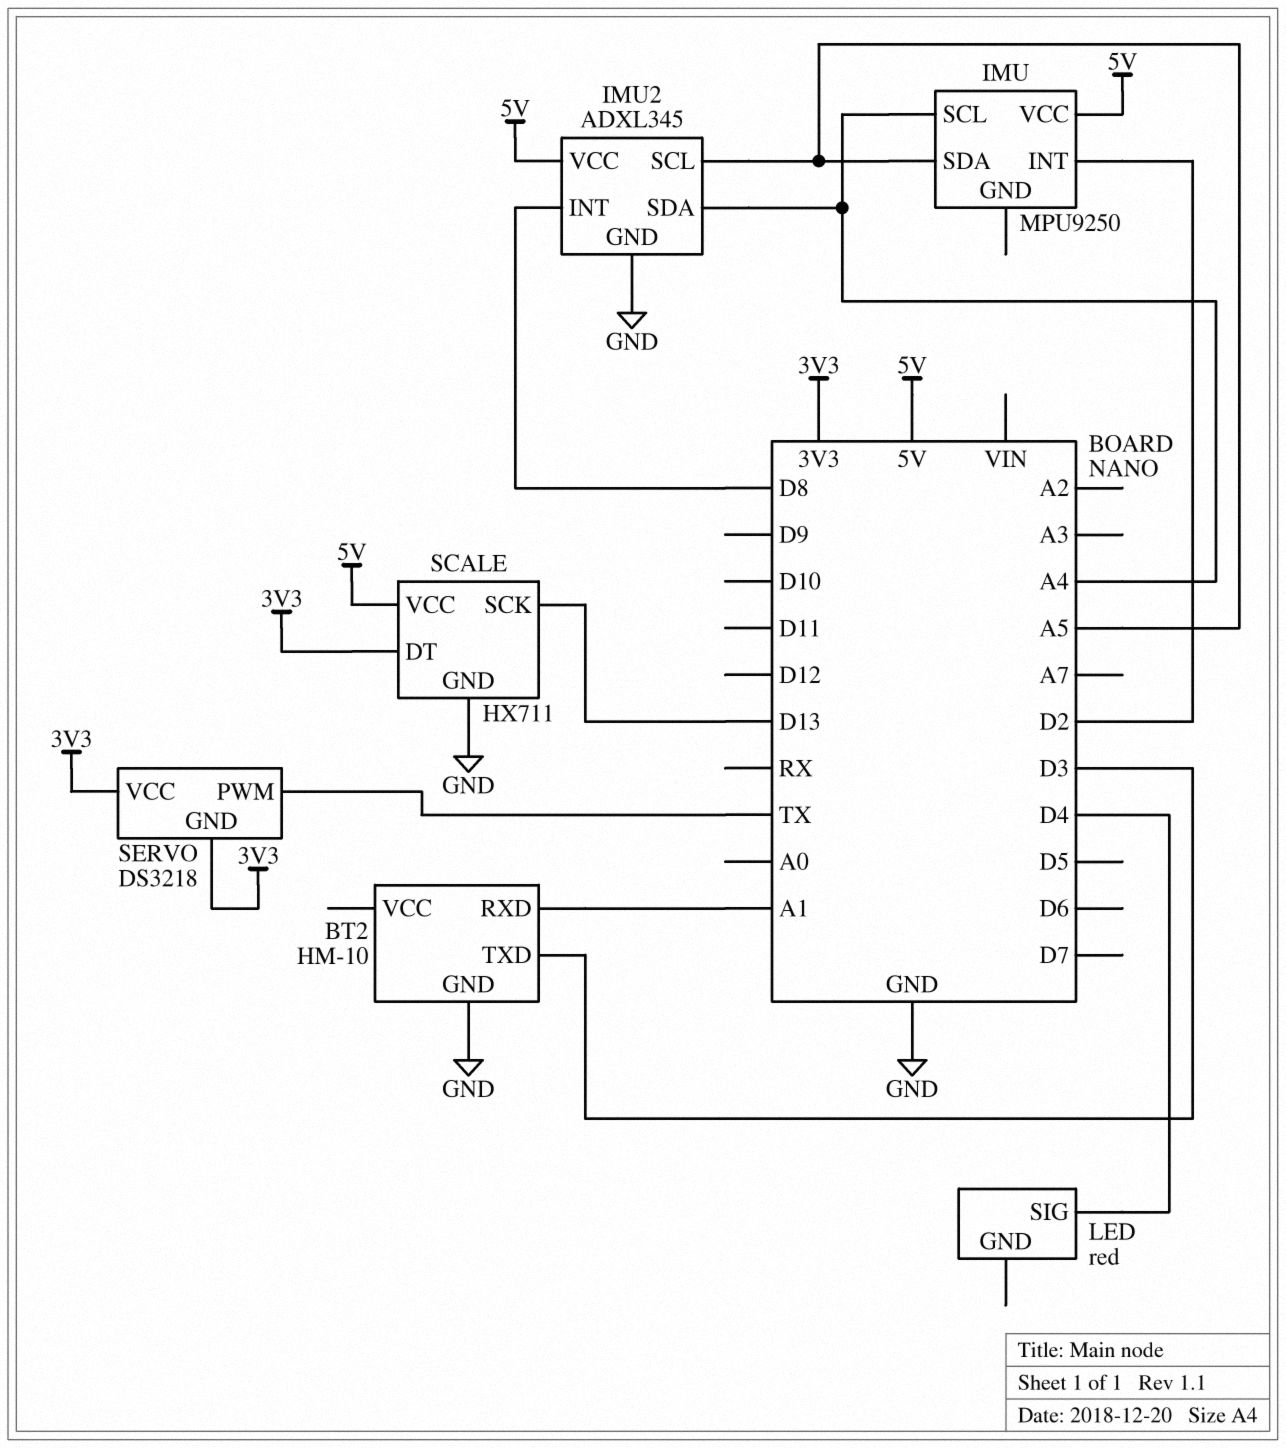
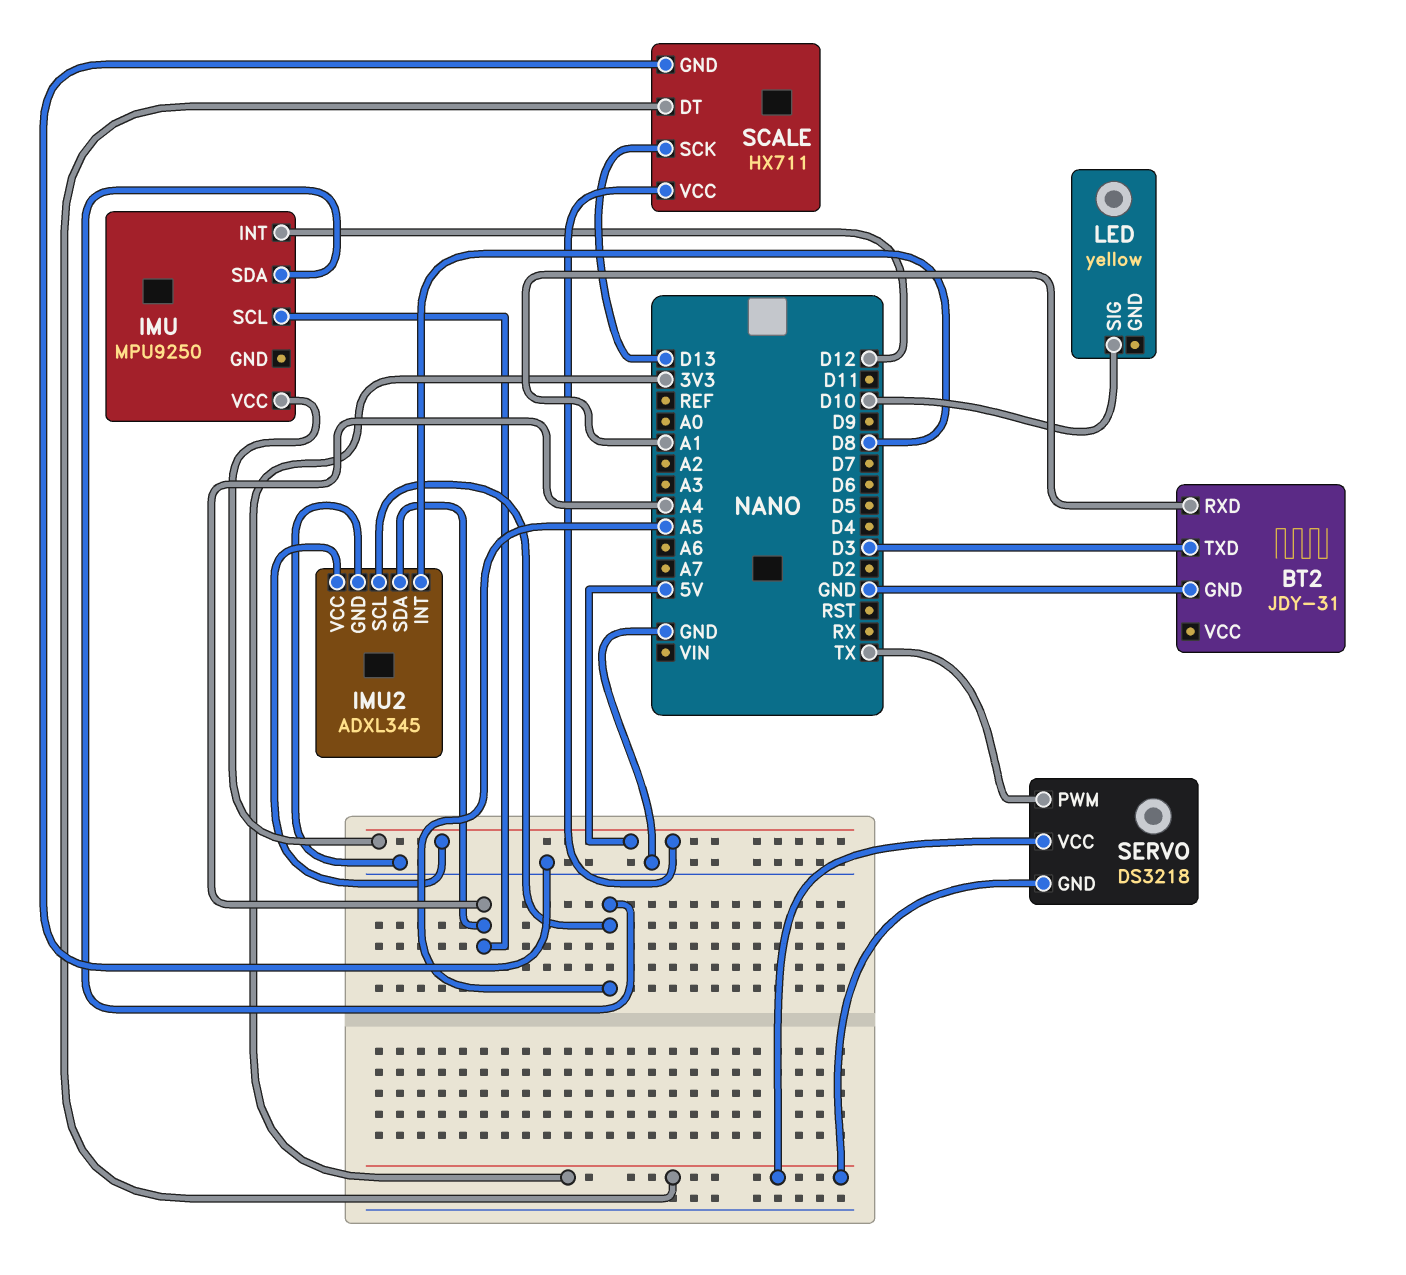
BT2: HM-10 -> JDY-31
IMU pin INT: D2 -> D12
LED: red -> yellow
LED pin SIG: D4 -> D10

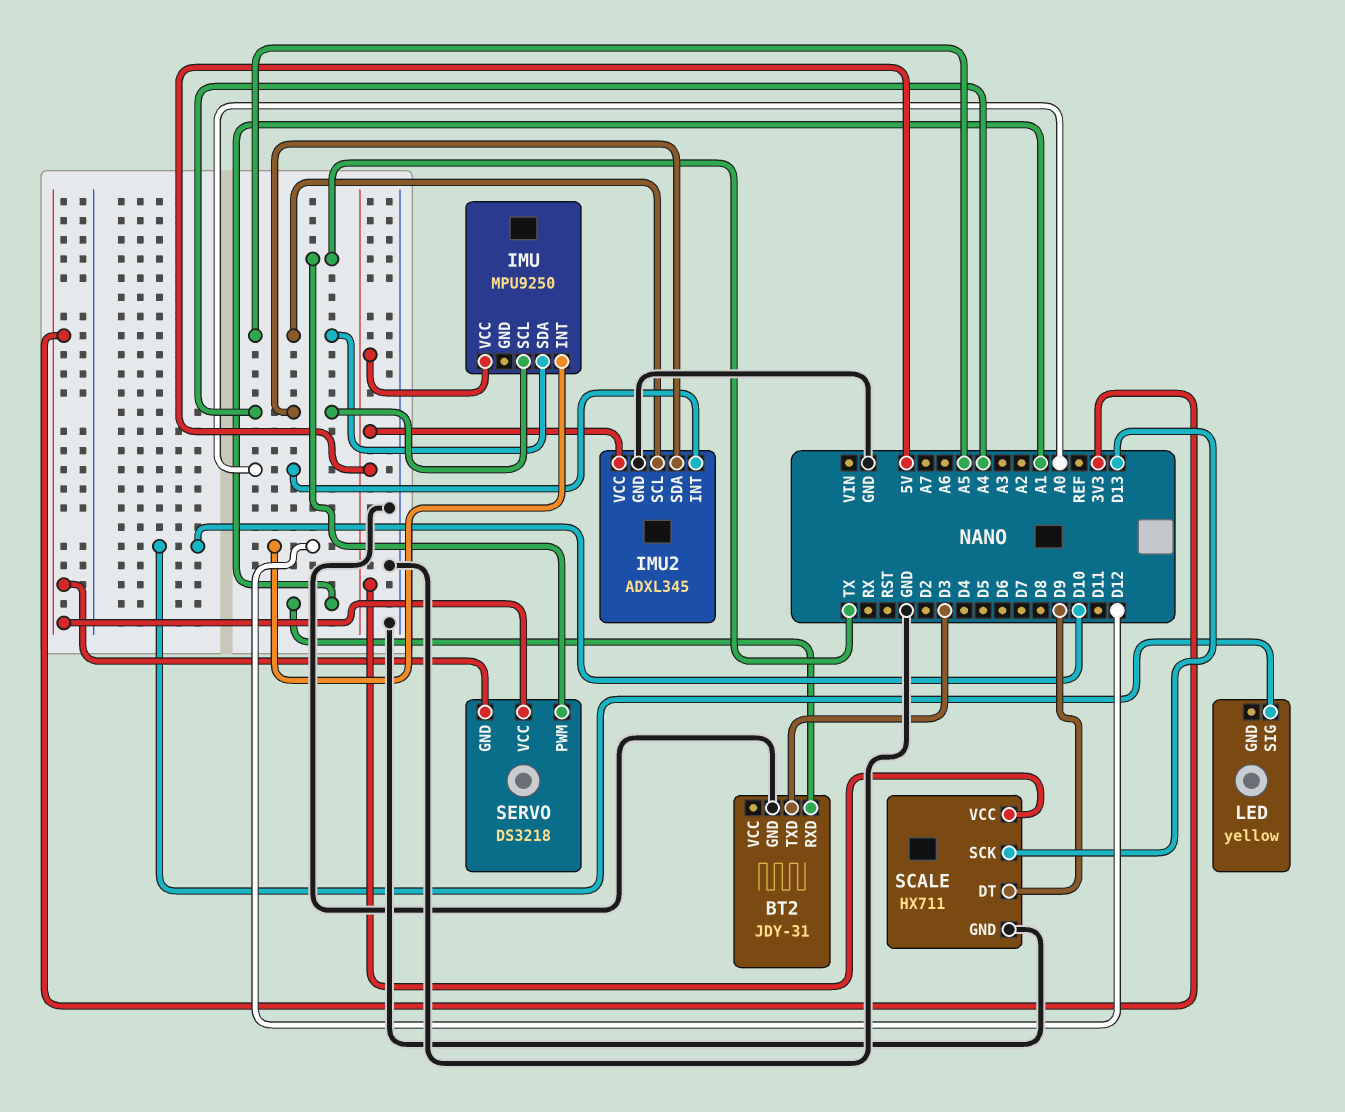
IMU2 pin INT: D8 -> A0
SCALE pin DT: 3V3 -> D9

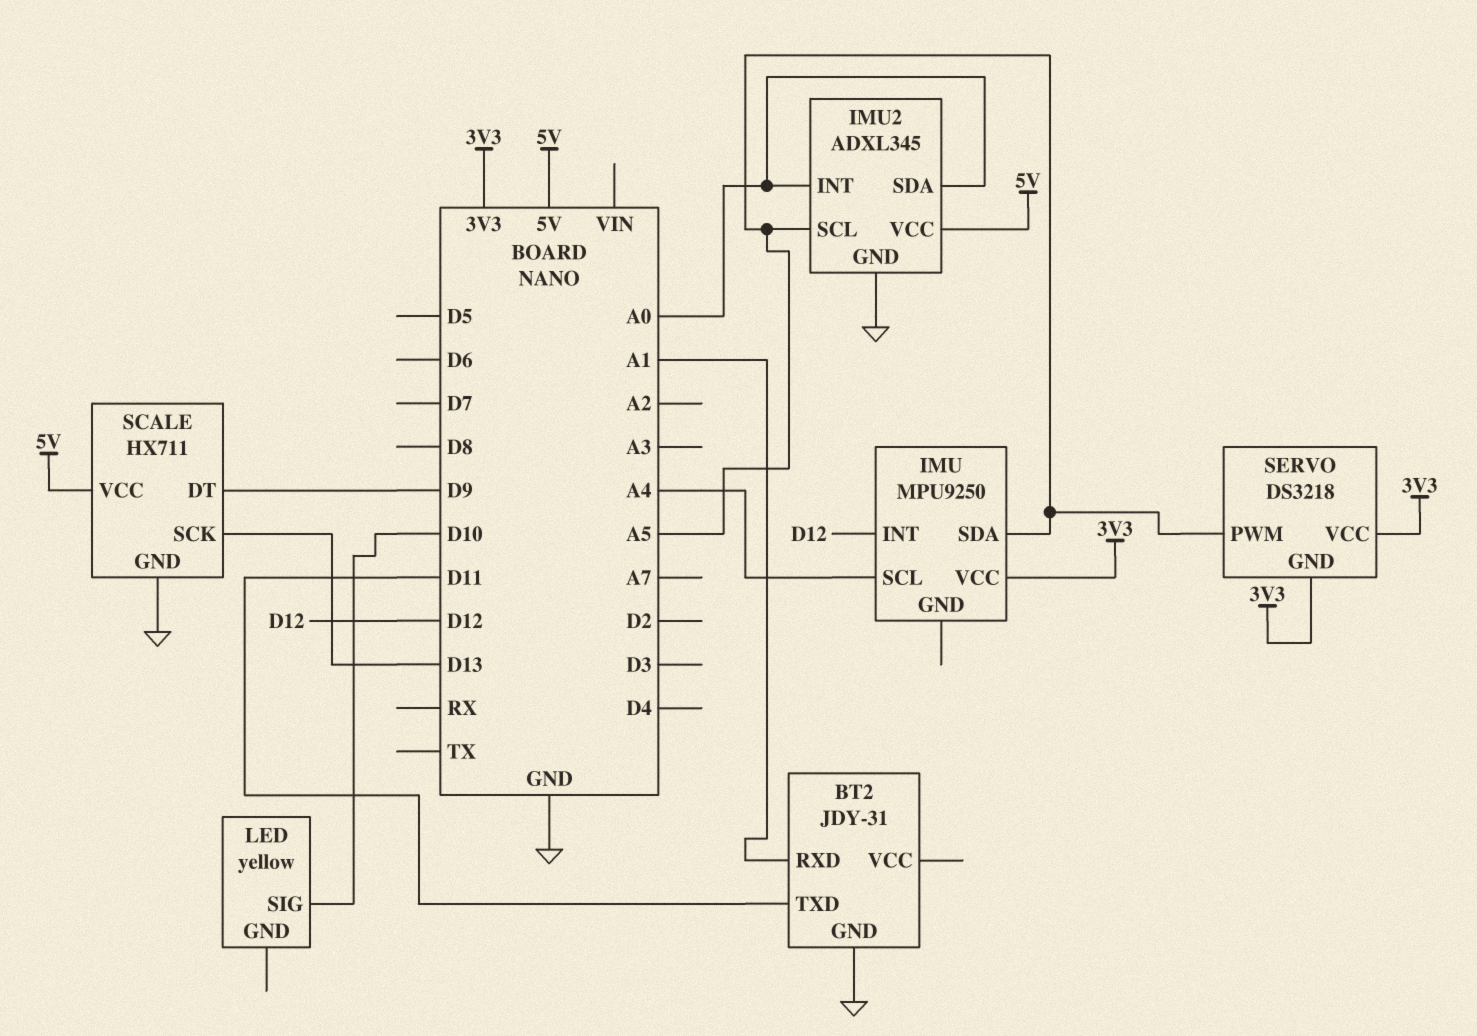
BT2 pin TXD: D3 -> D11
IMU pin VCC: 5V -> 3V3
IMU2 pin SDA: A4 -> A0
SERVO pin PWM: TX -> A5

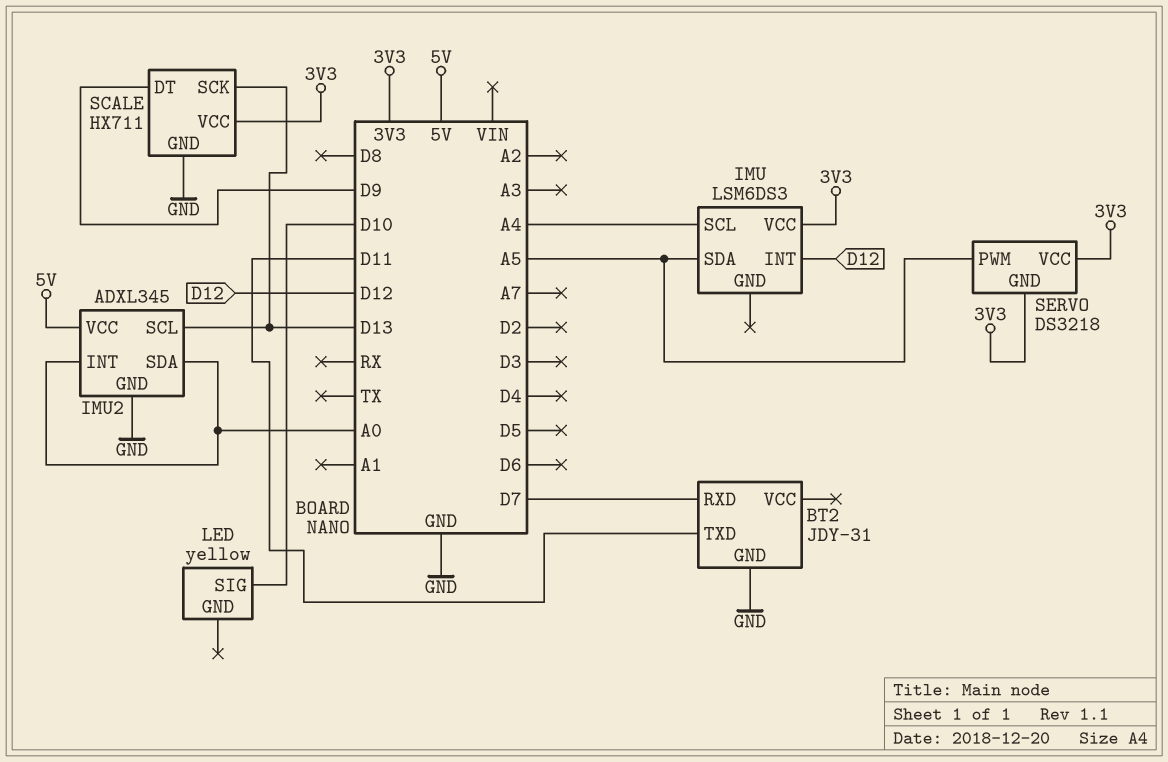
BT2 pin RXD: A1 -> D7
IMU: MPU9250 -> LSM6DS3
IMU2 pin SCL: A5 -> D13
SCALE pin VCC: 5V -> 3V3

